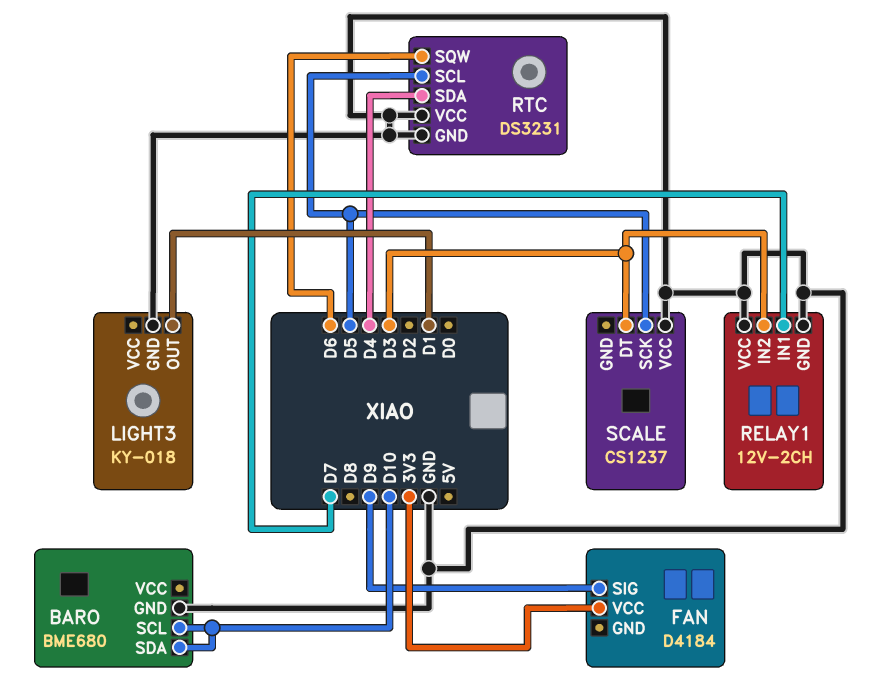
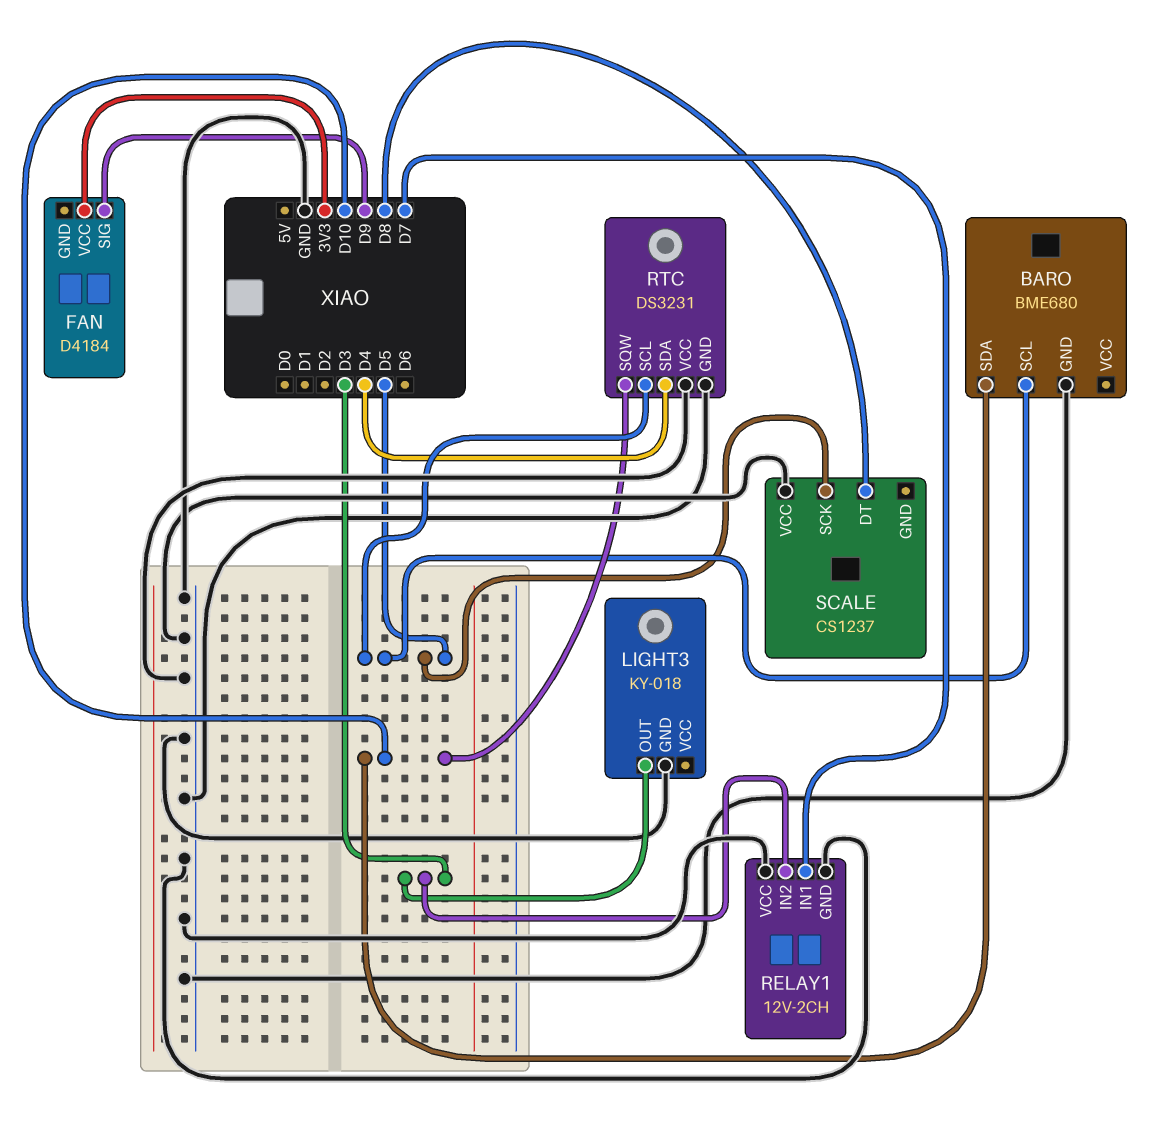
BARO pin SCL: D10 -> D5
LIGHT3 pin OUT: D1 -> D3
RTC pin SQW: D6 -> D10
SCALE pin DT: D3 -> D8

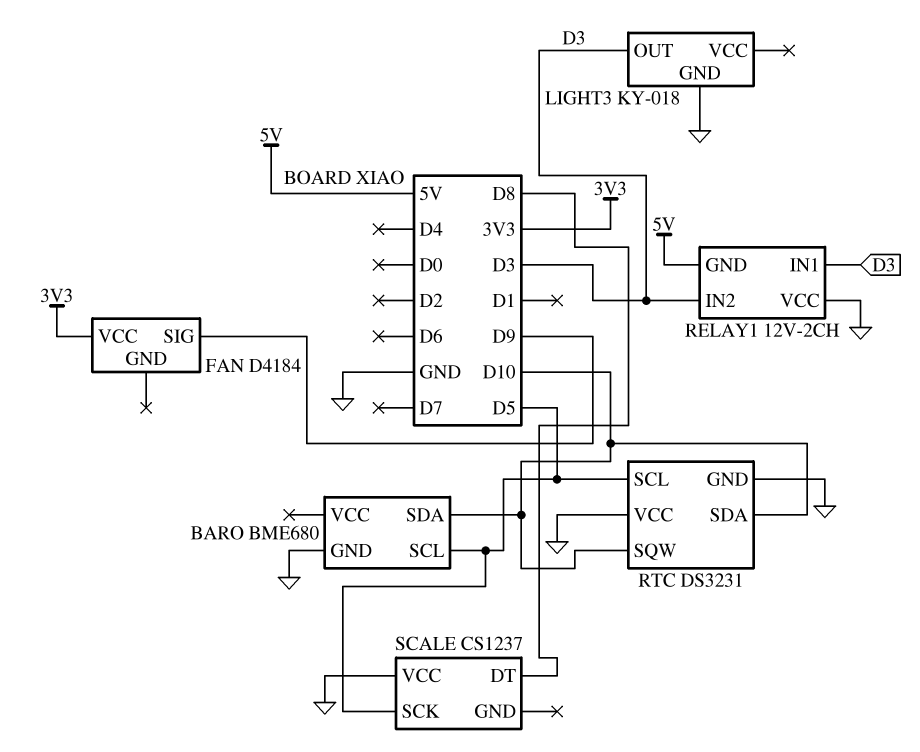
RELAY1 pin GND: GND -> 5V
RELAY1 pin IN1: D7 -> D3
RTC pin SDA: D4 -> D10

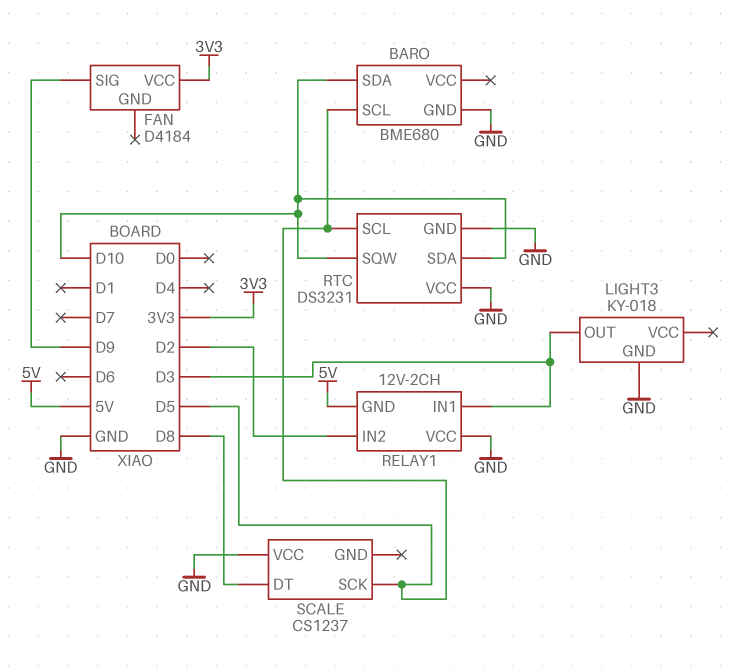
RELAY1 pin IN2: D3 -> D2

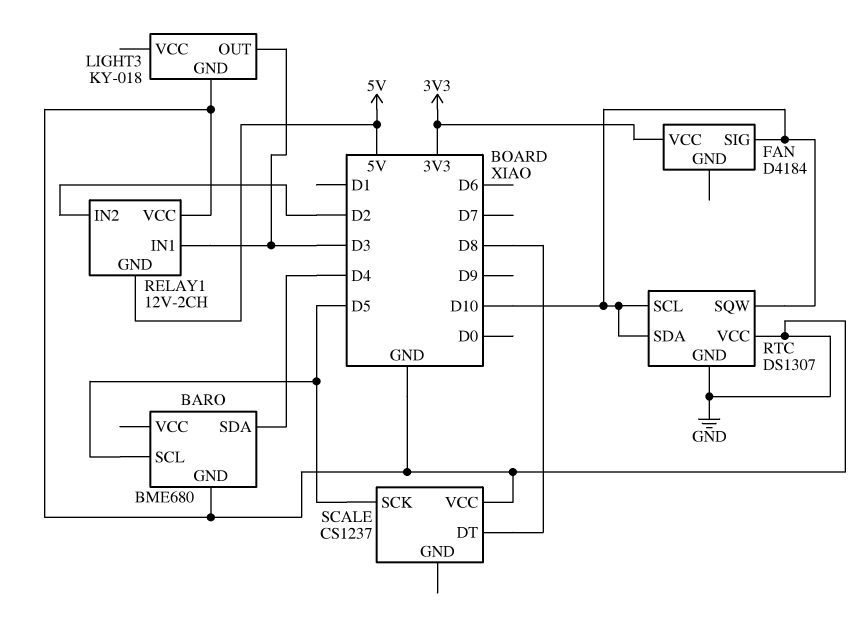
BARO pin SDA: D10 -> D4
FAN pin SIG: D9 -> D10
RTC: DS3231 -> DS1307
RTC pin SCL: D5 -> D10

